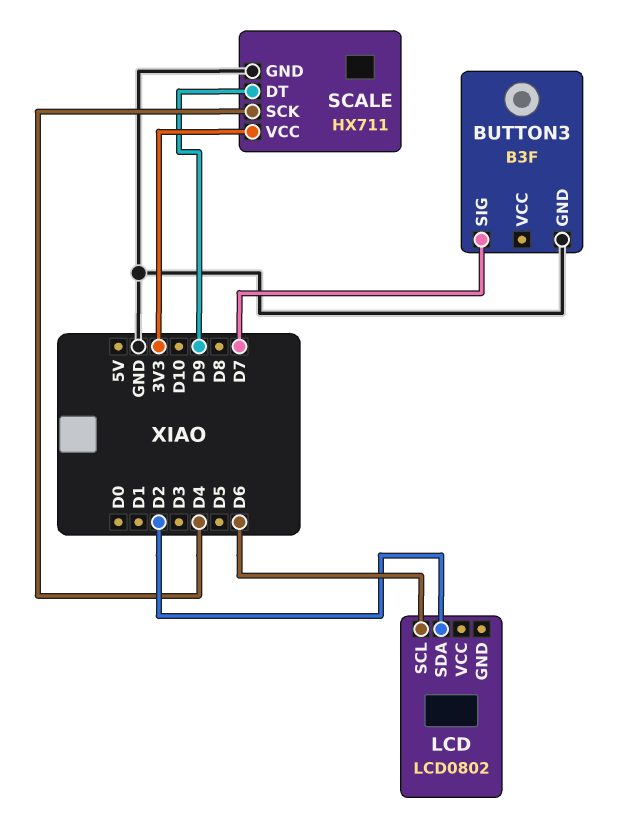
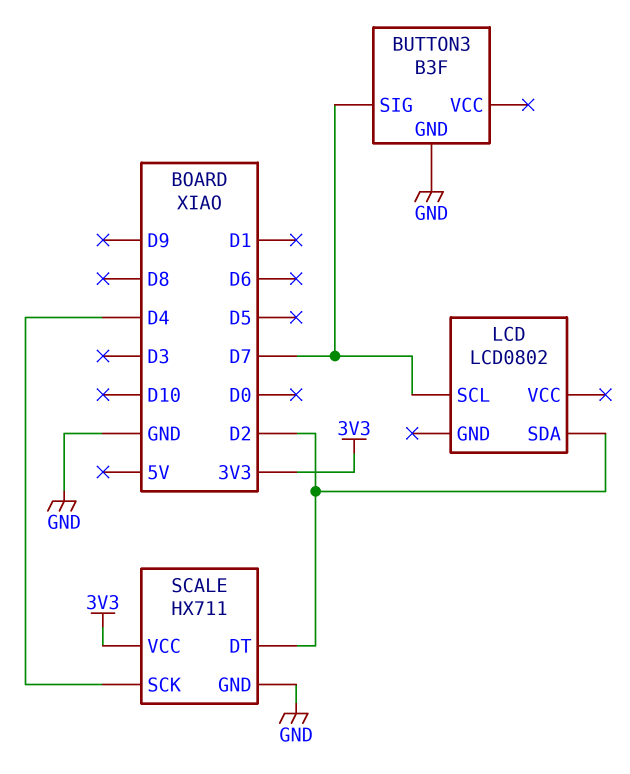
LCD pin SCL: D6 -> D7
SCALE pin DT: D9 -> D2

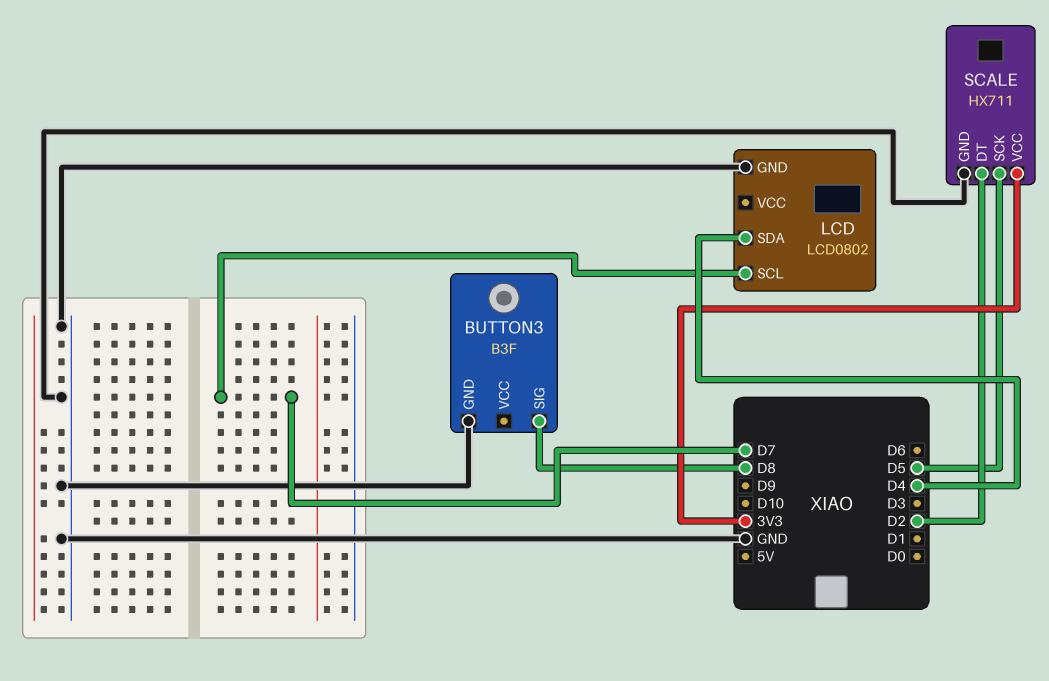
BUTTON3 pin SIG: D7 -> D8
LCD pin GND: none -> GND
LCD pin SDA: D2 -> D4
SCALE pin SCK: D4 -> D5

